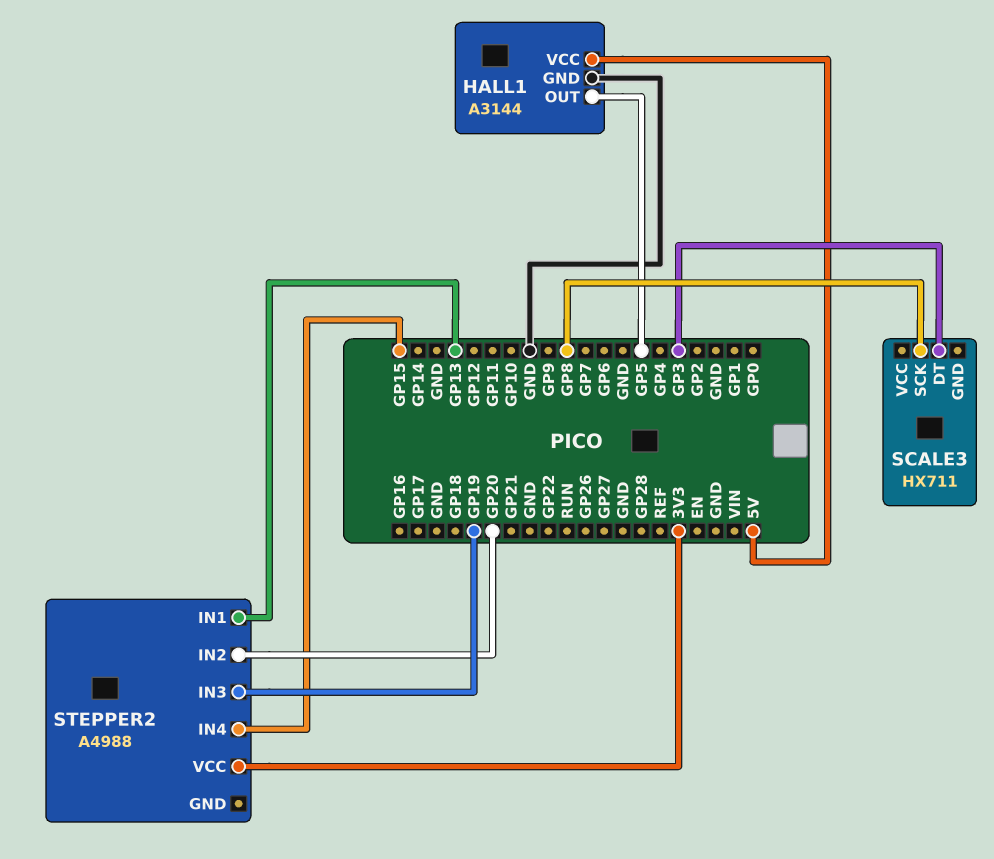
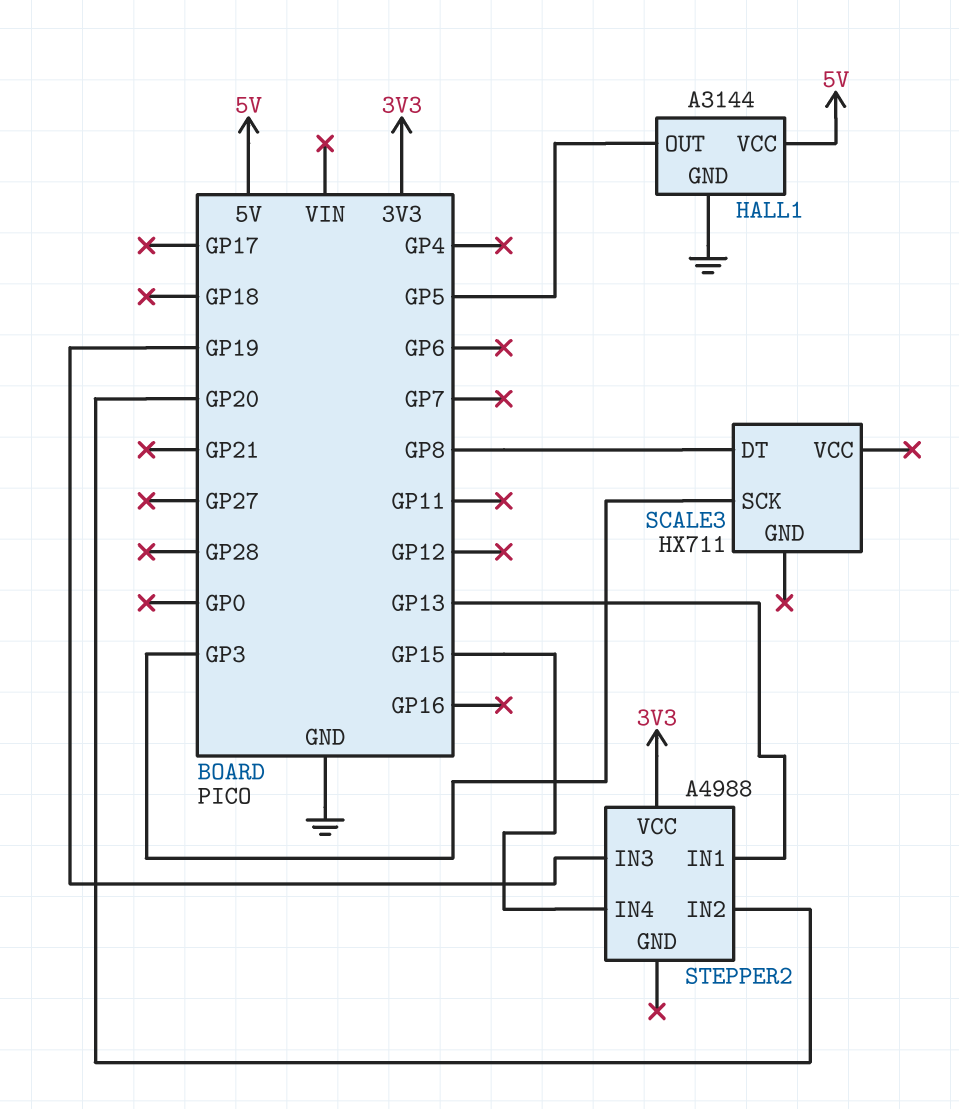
SCALE3 pin DT: GP3 -> GP8
SCALE3 pin SCK: GP8 -> GP3

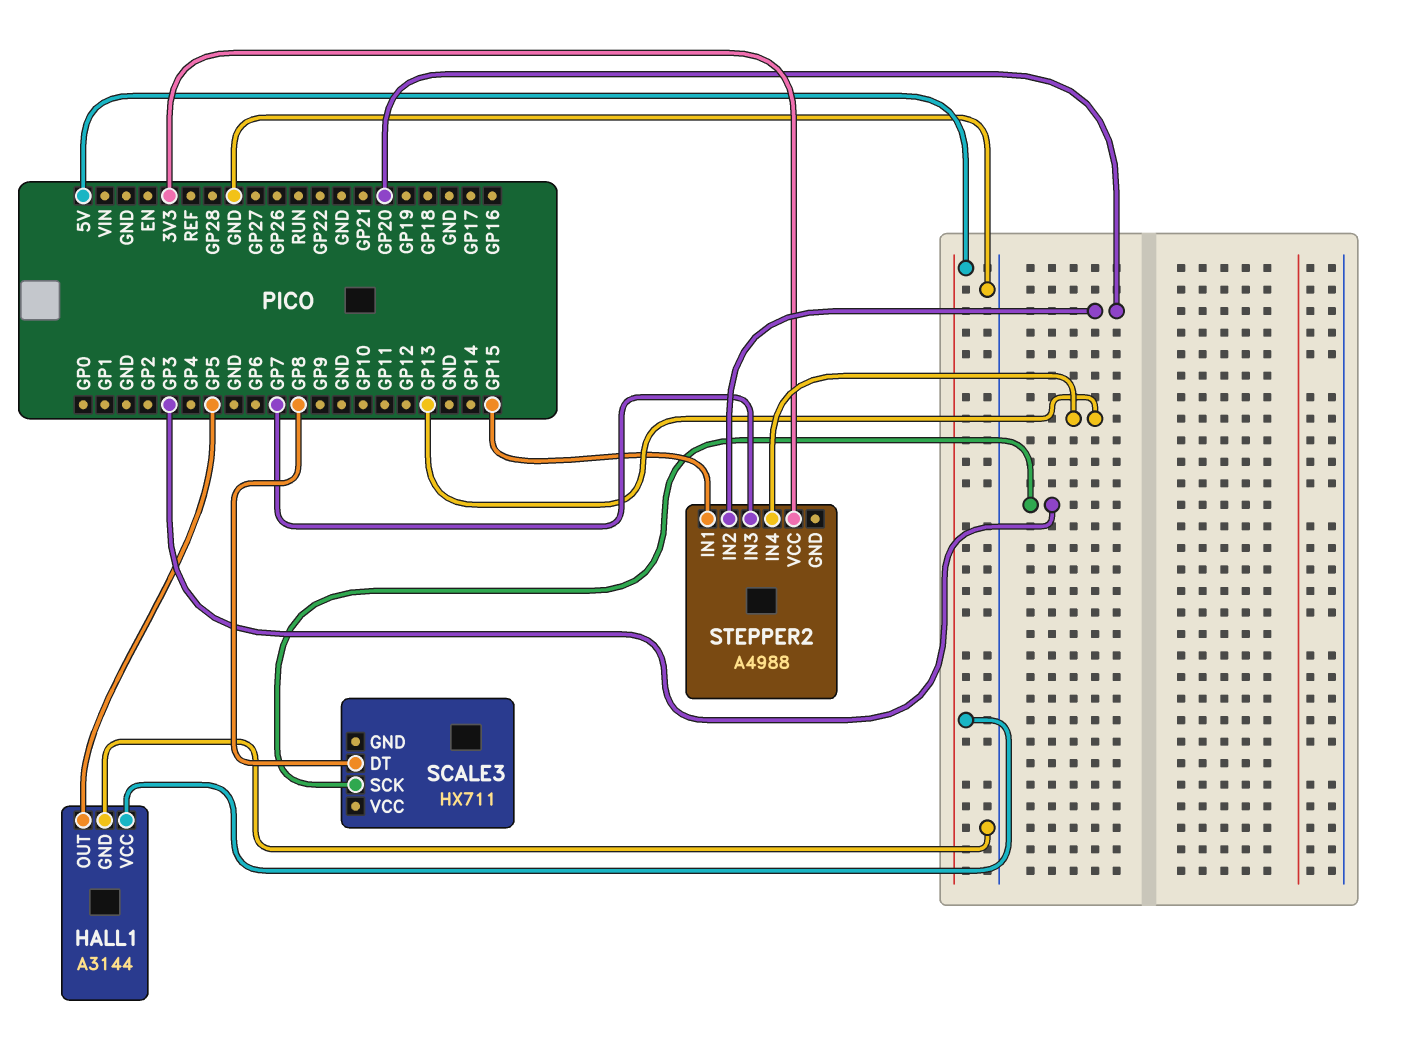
STEPPER2 pin IN1: GP13 -> GP15
STEPPER2 pin IN3: GP19 -> GP7
STEPPER2 pin IN4: GP15 -> GP13

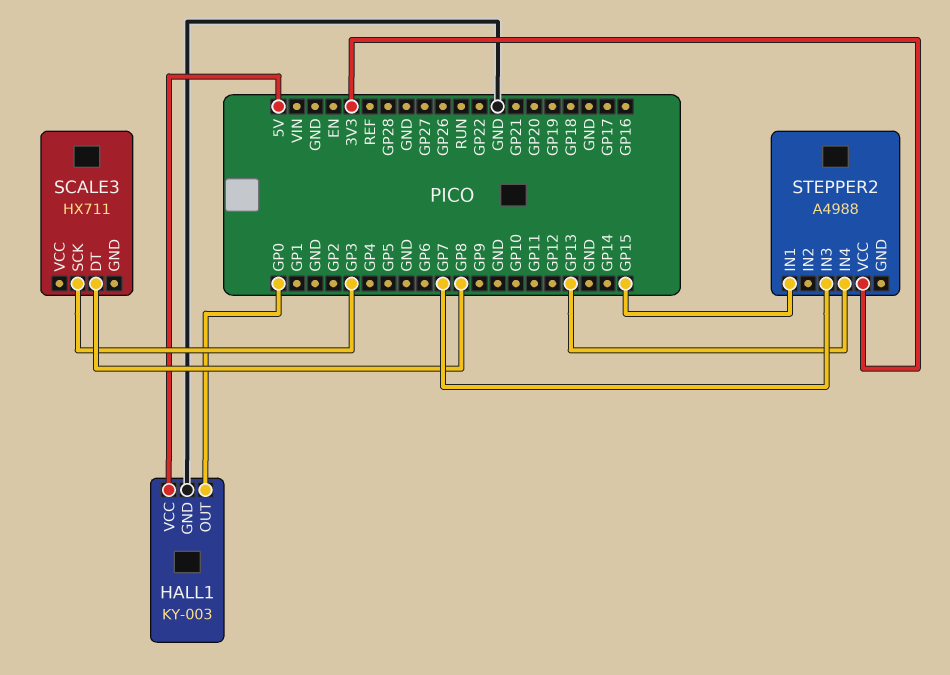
HALL1: A3144 -> KY-003
HALL1 pin OUT: GP5 -> GP0
STEPPER2 pin IN2: GP20 -> none

